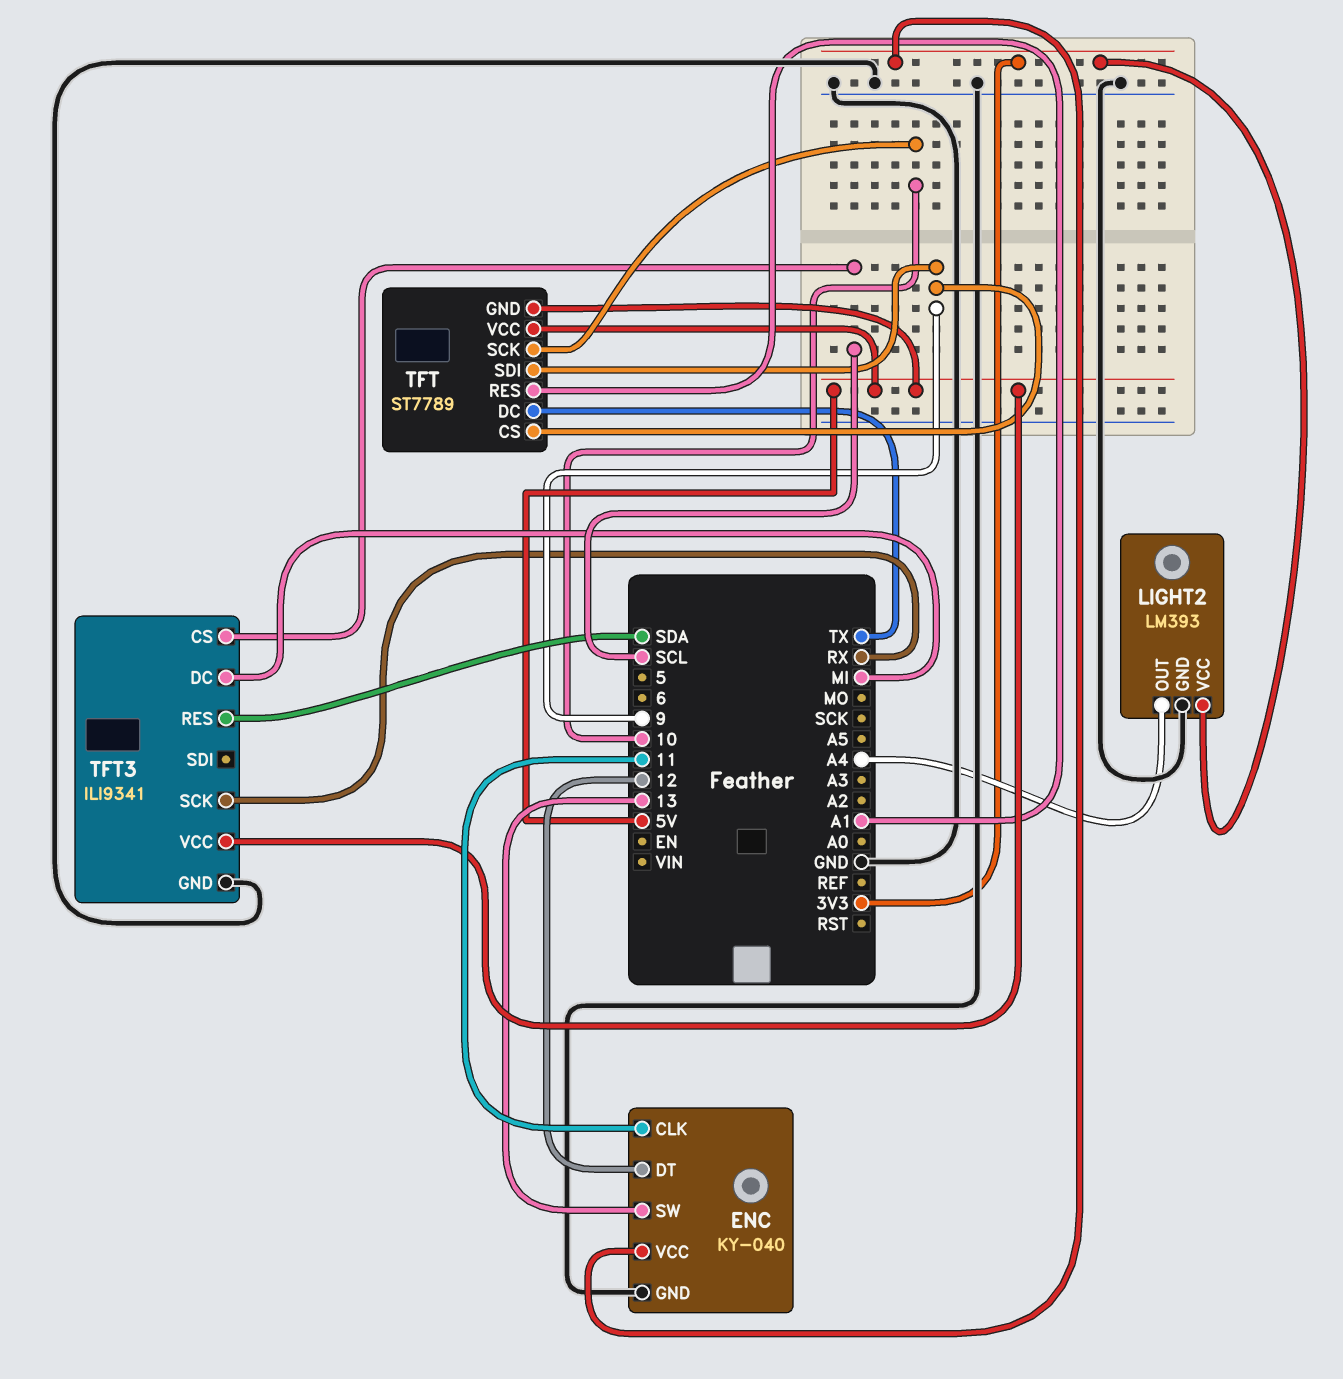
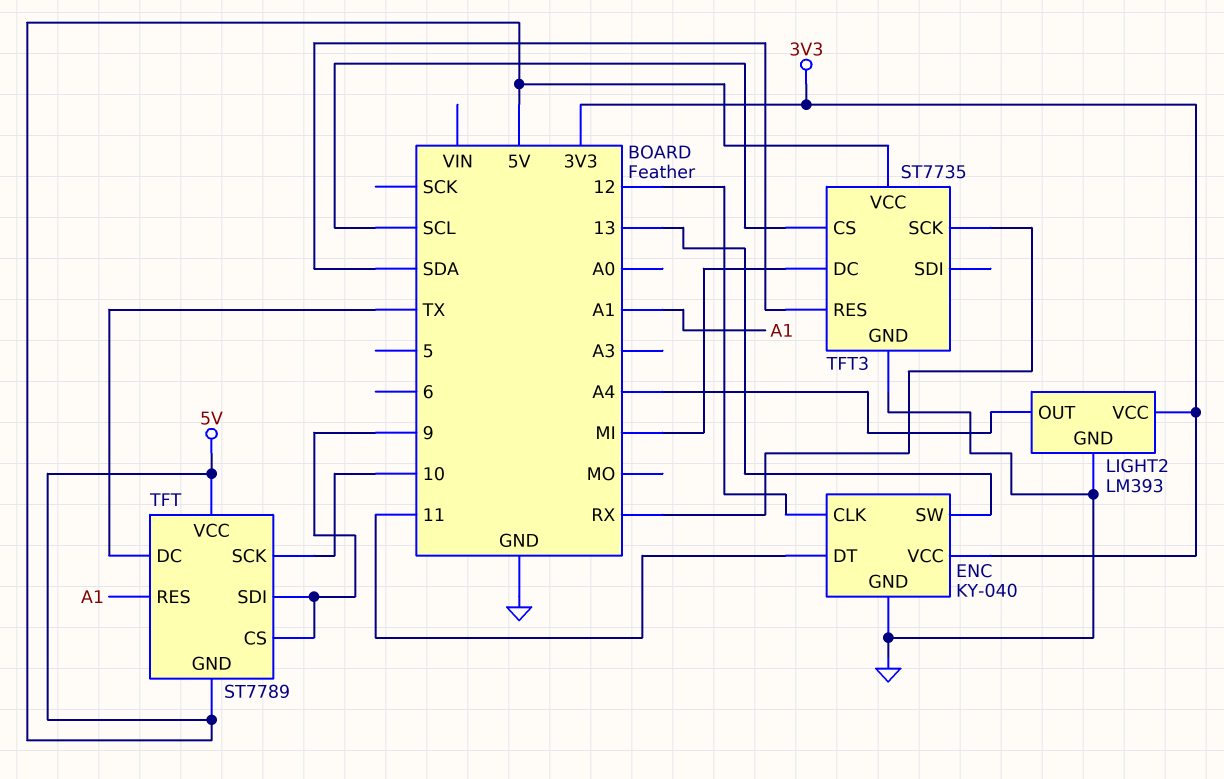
ENC pin CLK: 11 -> 12
ENC pin DT: 12 -> 11
TFT3: ILI9341 -> ST7735

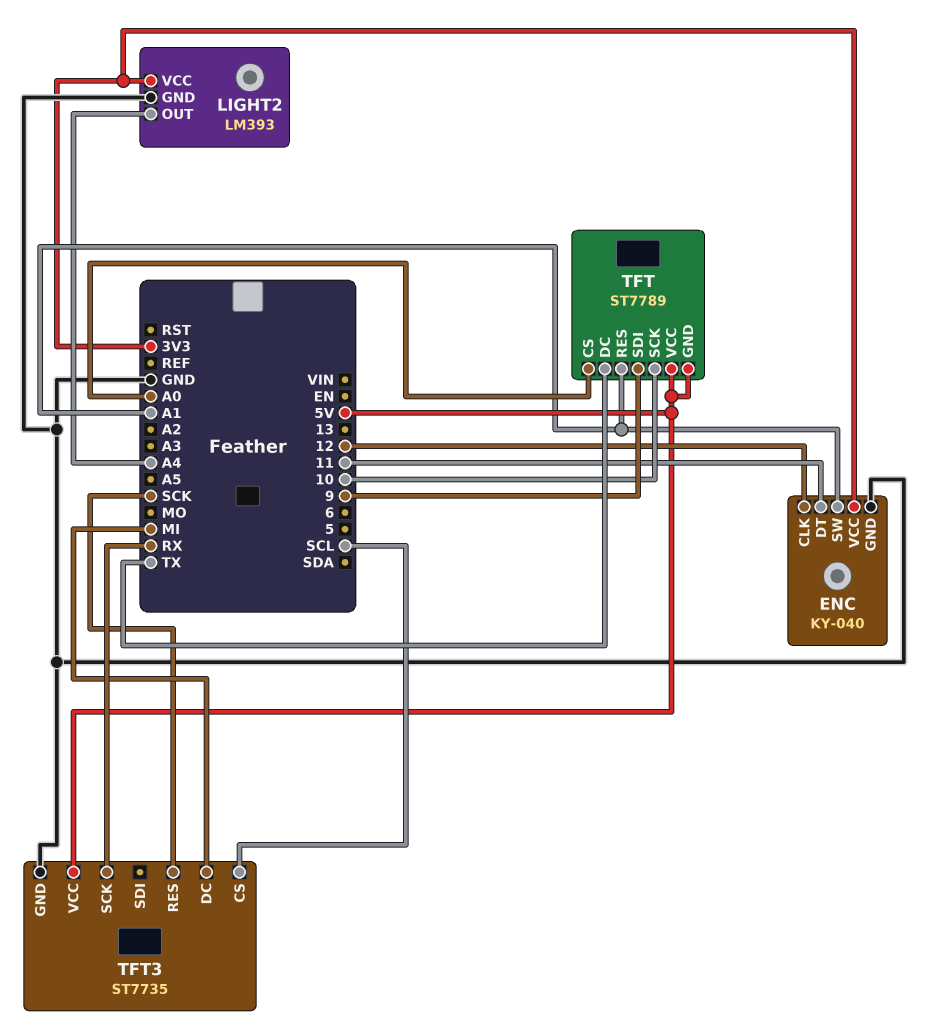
ENC pin SW: 13 -> A1
TFT pin CS: 9 -> A0
TFT3 pin RES: SDA -> SCK

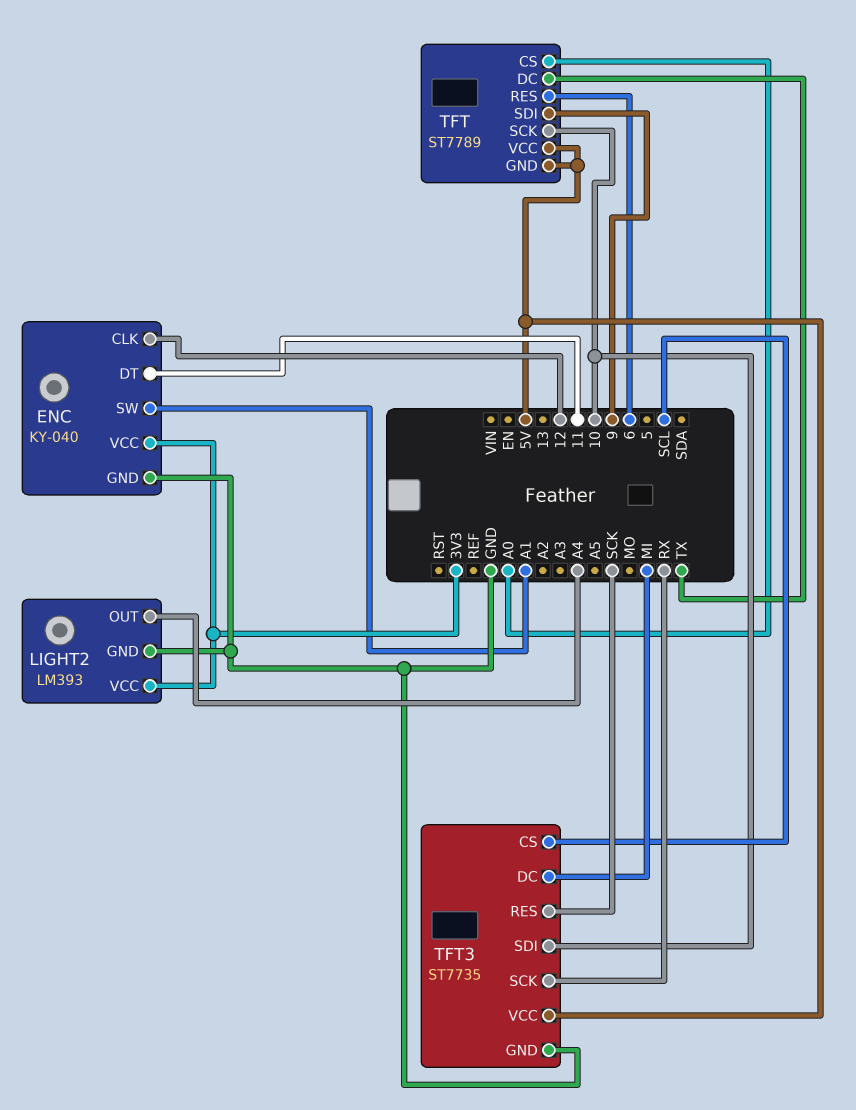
TFT pin RES: A1 -> 6
TFT3 pin SDI: none -> 10

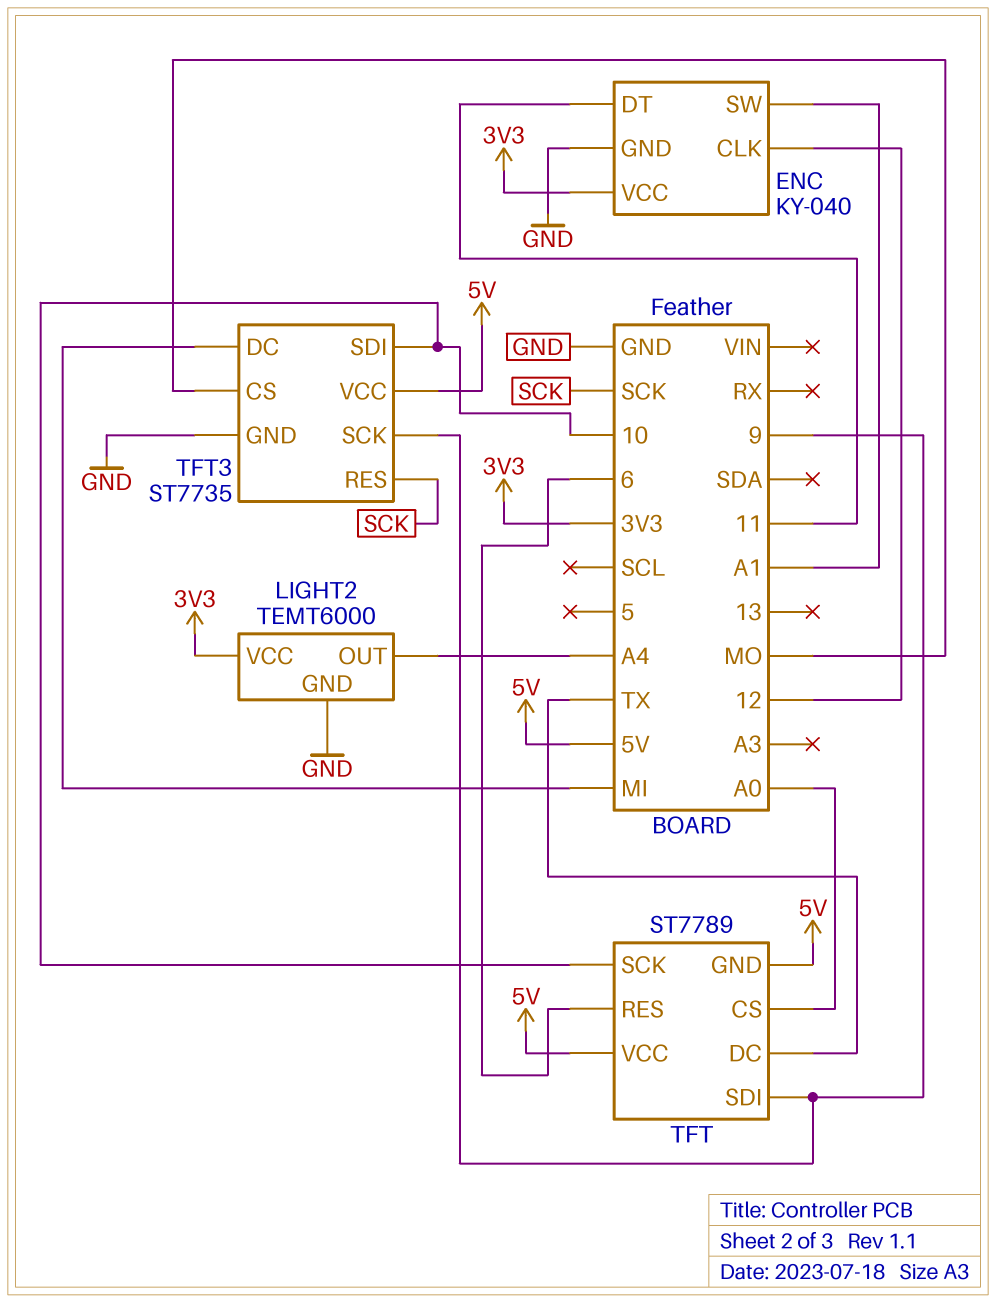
LIGHT2: LM393 -> TEMT6000
TFT3 pin CS: SCL -> MO
TFT3 pin SCK: RX -> 9

